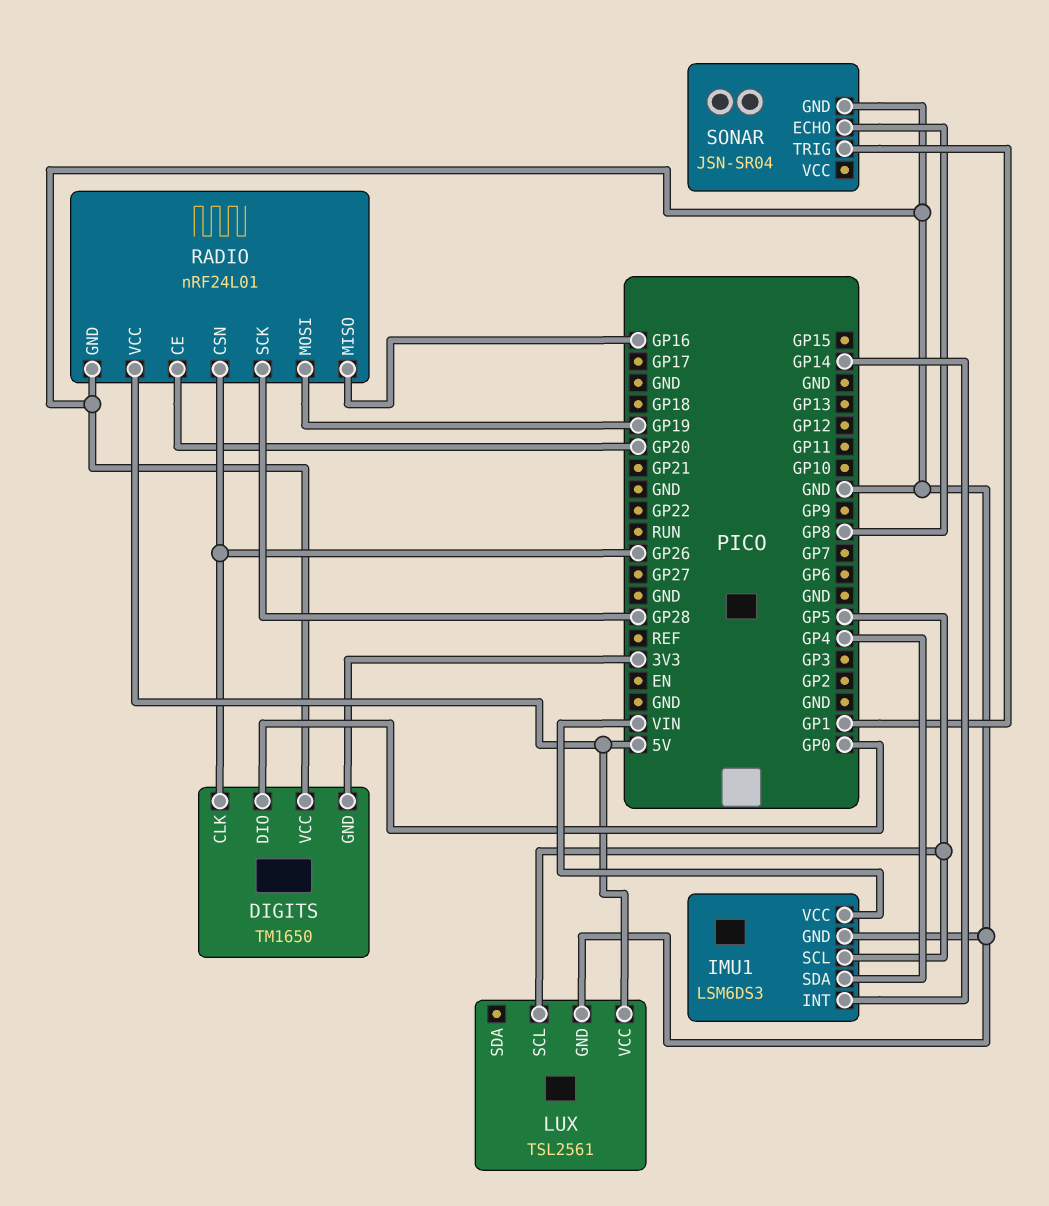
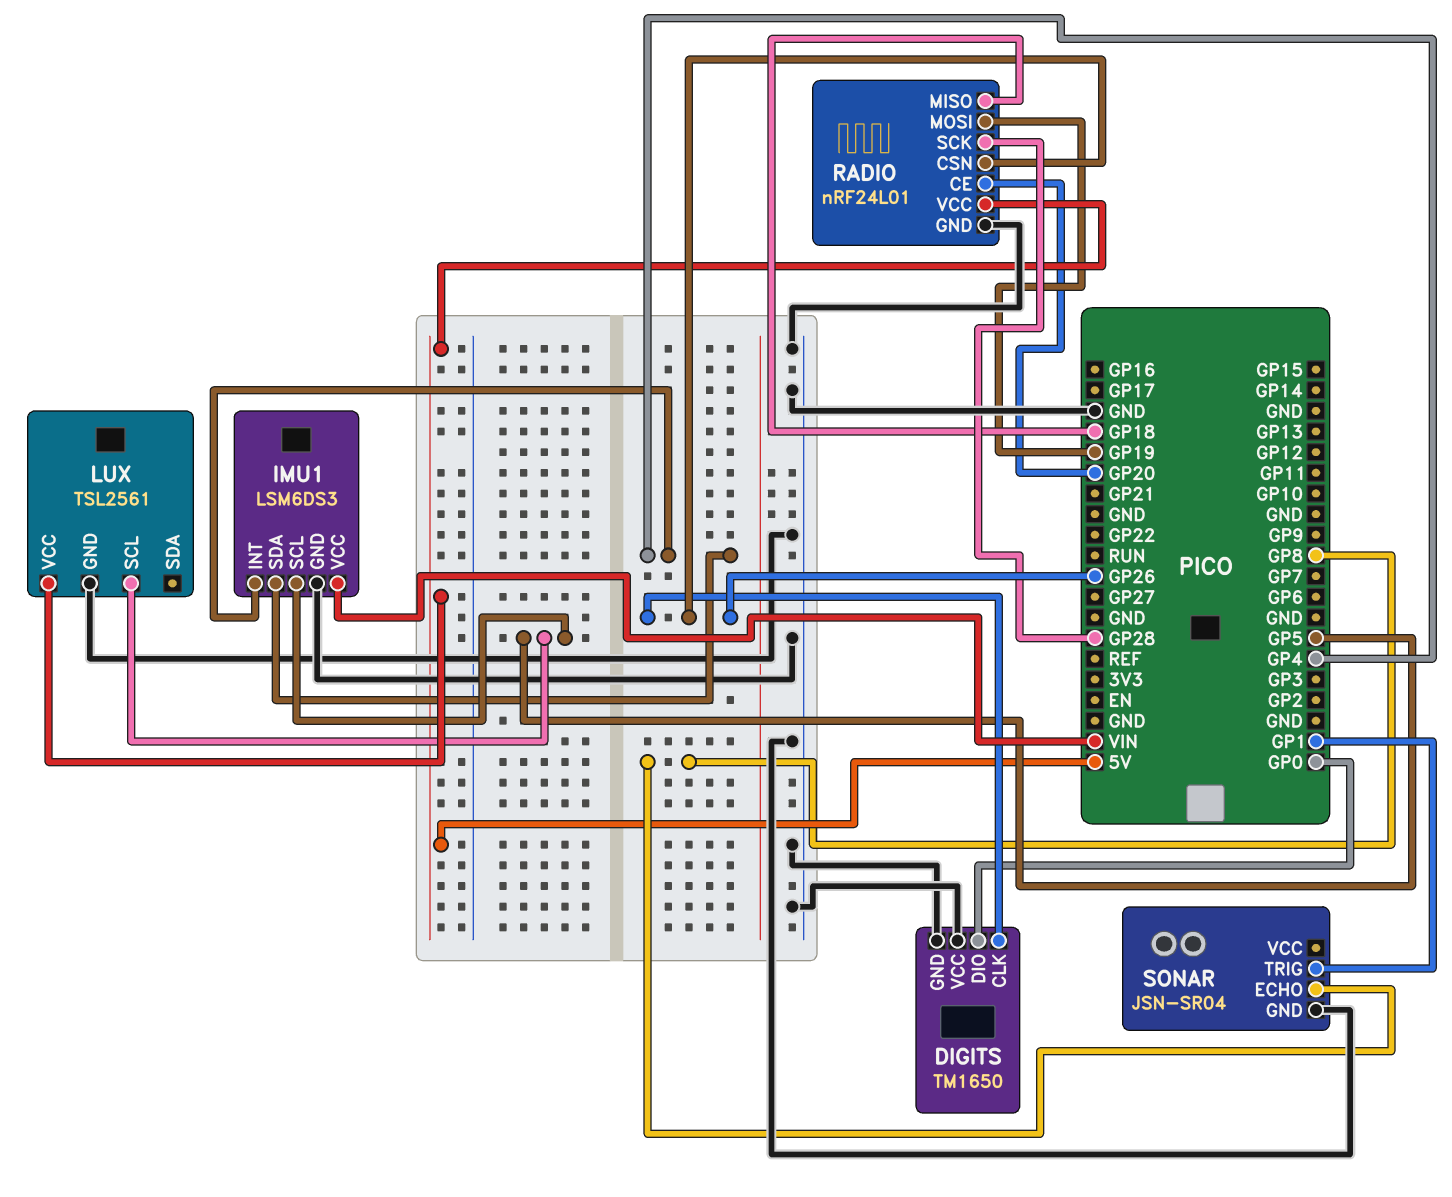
DIGITS pin GND: 3V3 -> GND
IMU1 pin INT: GP14 -> GP4
RADIO pin MISO: GP16 -> GP18

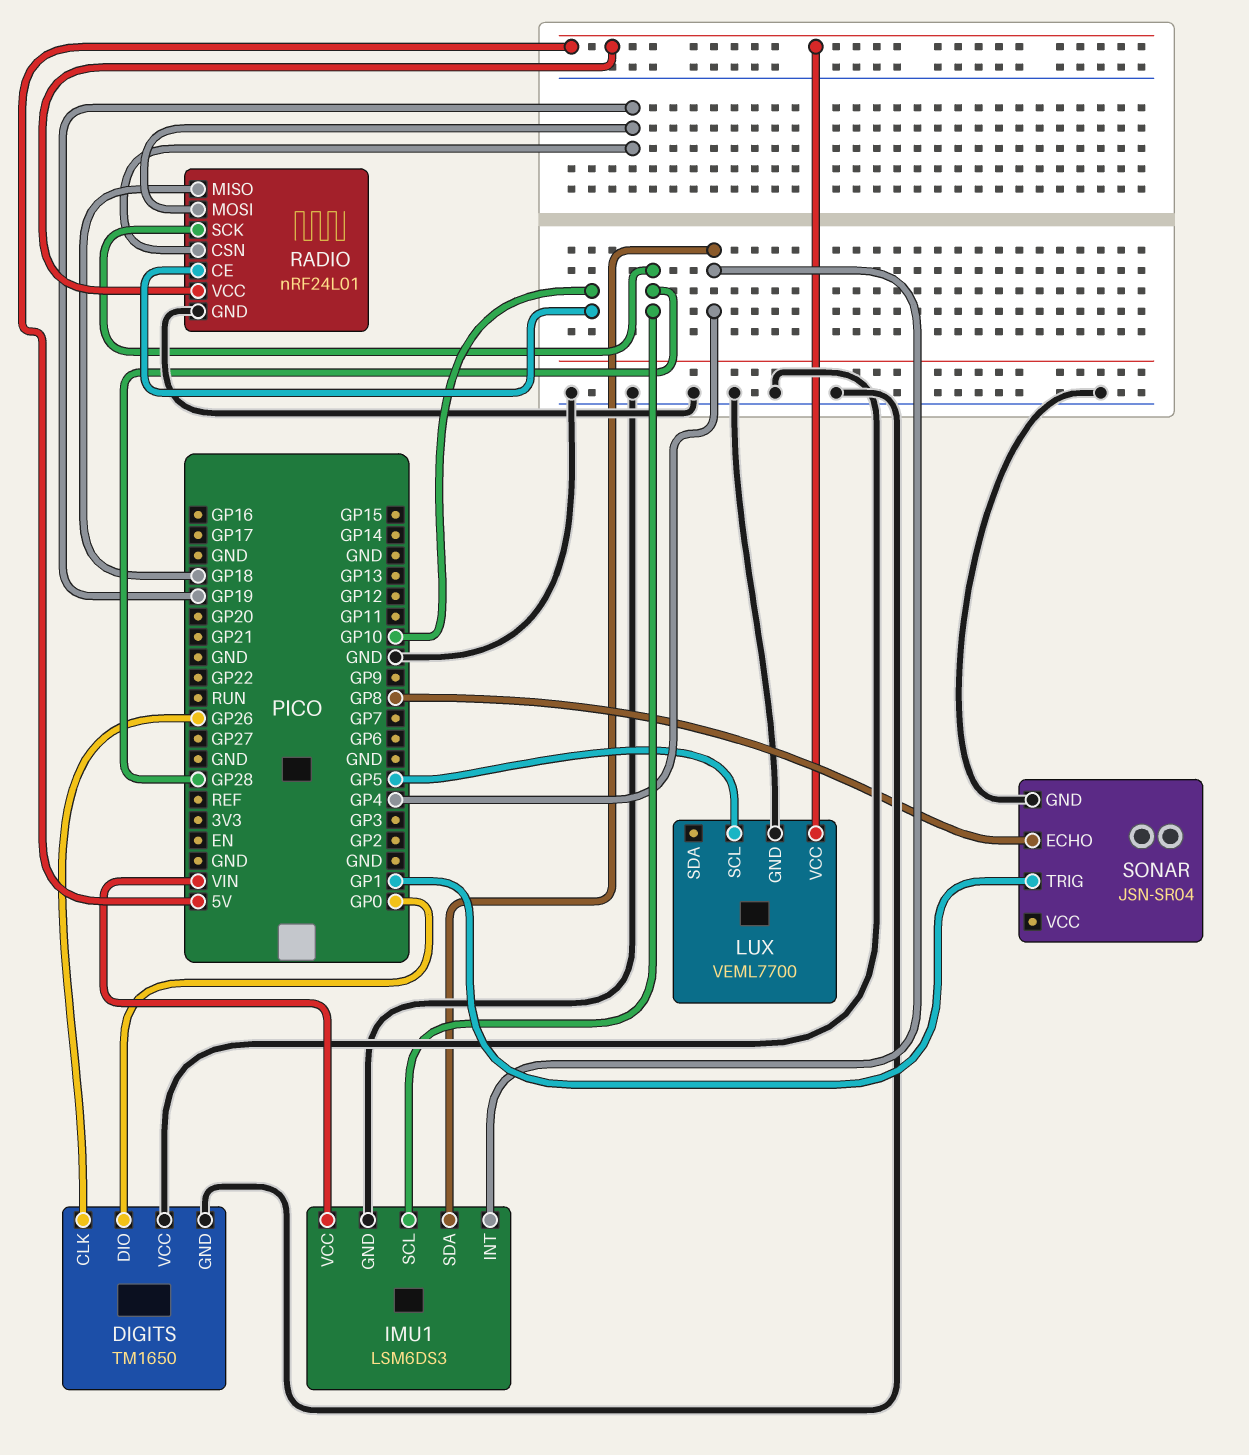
IMU1 pin SCL: GP5 -> GP28
LUX: TSL2561 -> VEML7700
RADIO pin CE: GP20 -> GP10
RADIO pin CSN: GP26 -> GP19

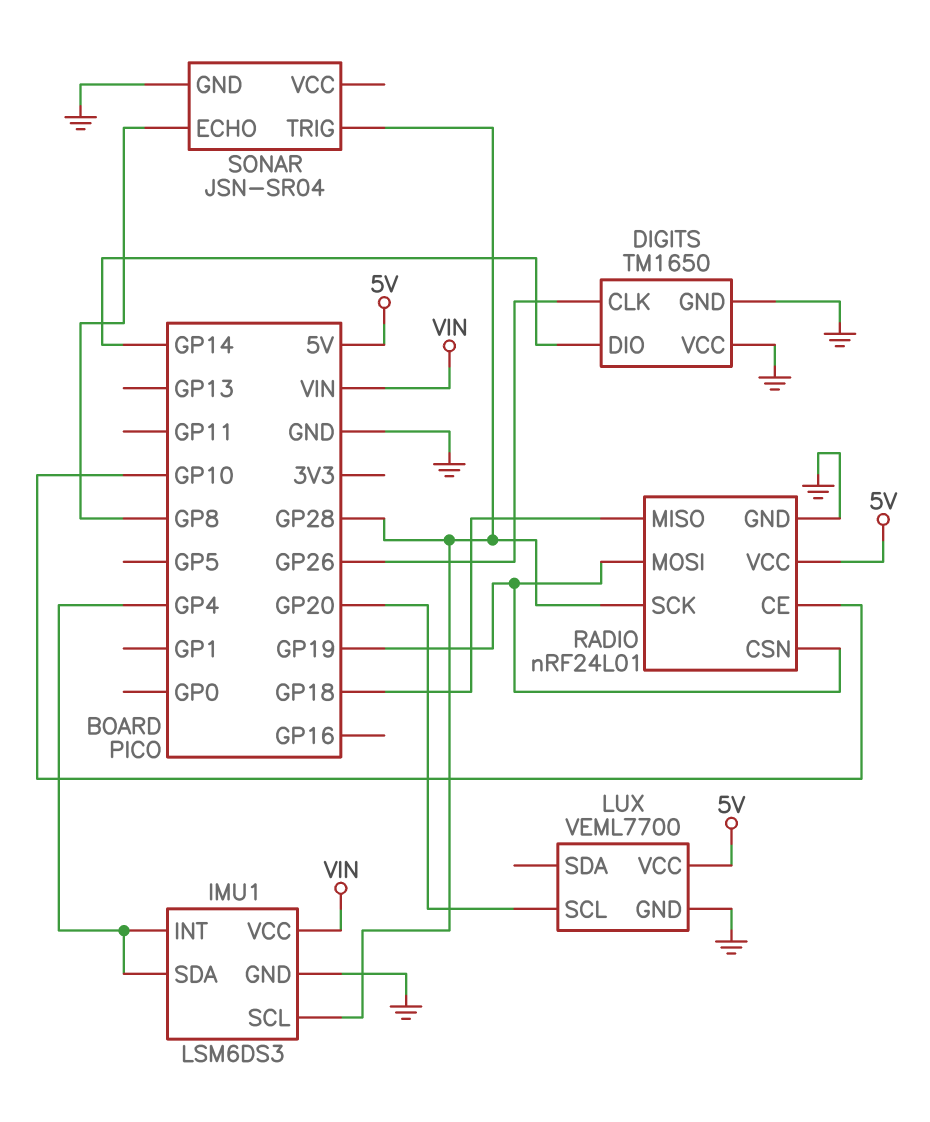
DIGITS pin DIO: GP0 -> GP14
LUX pin SCL: GP5 -> GP20
SONAR pin TRIG: GP1 -> GP28

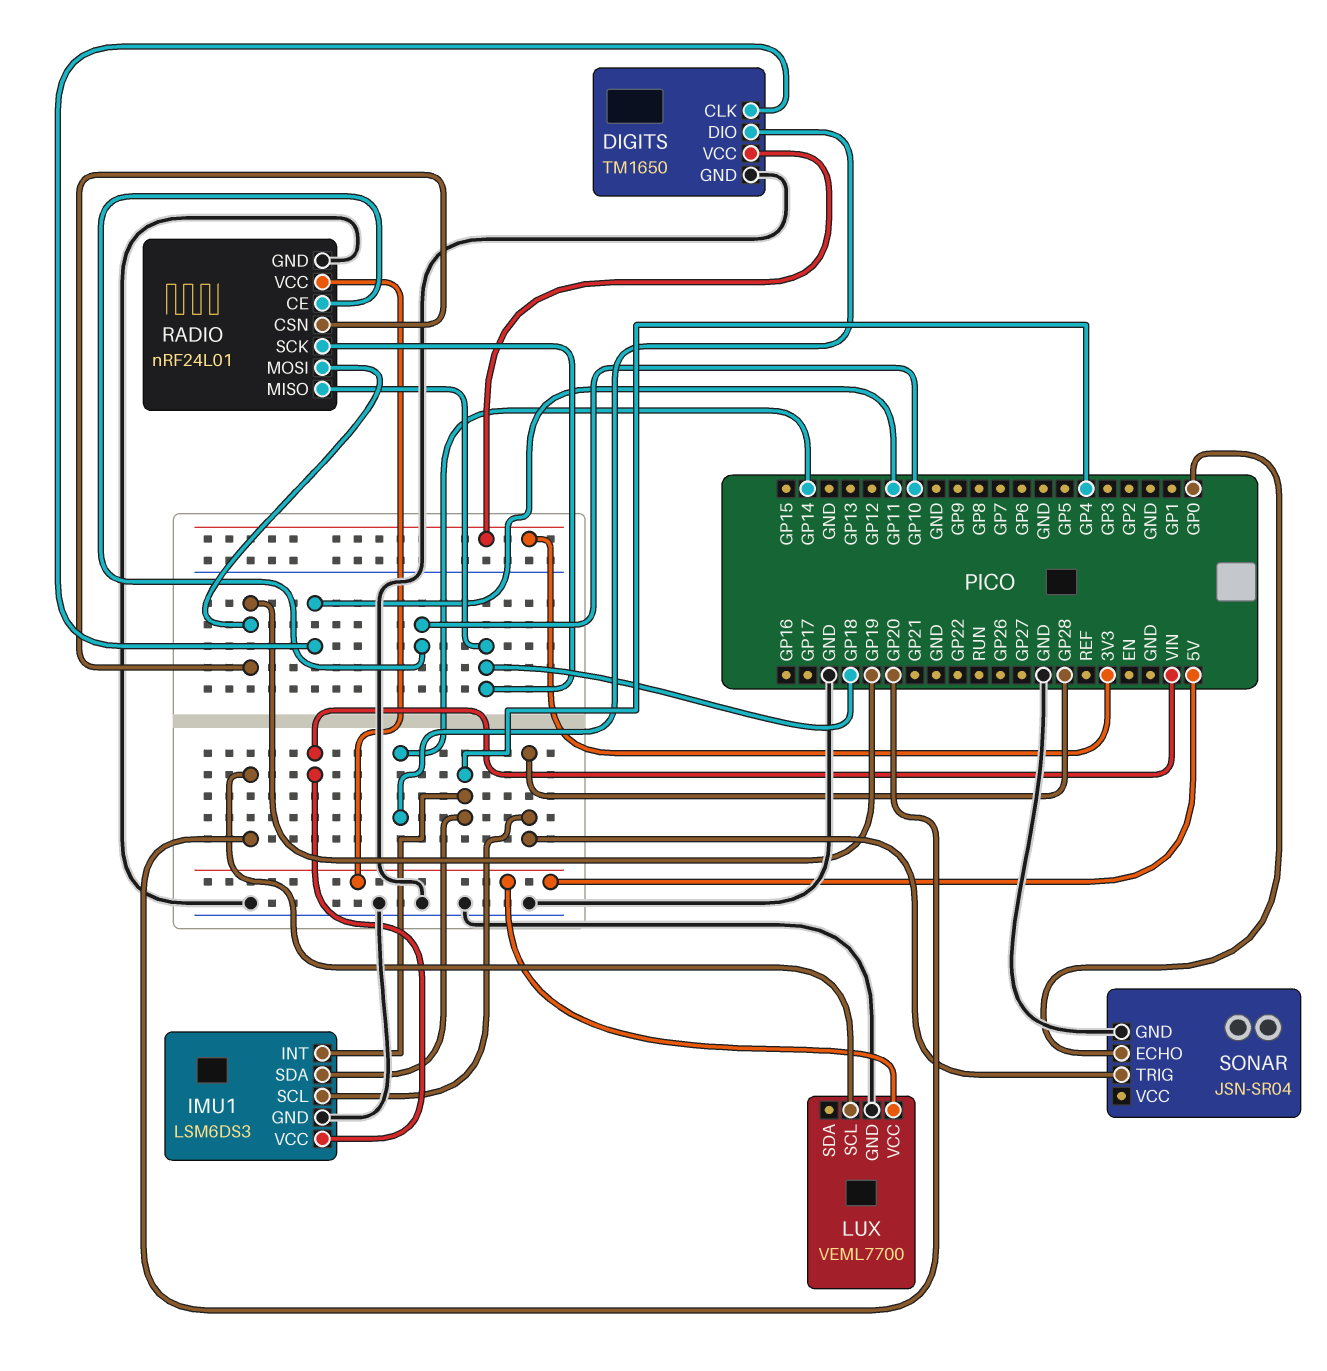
DIGITS pin CLK: GP26 -> GP11
DIGITS pin VCC: GND -> 3V3
RADIO pin SCK: GP28 -> GP18
SONAR pin ECHO: GP8 -> GP0

